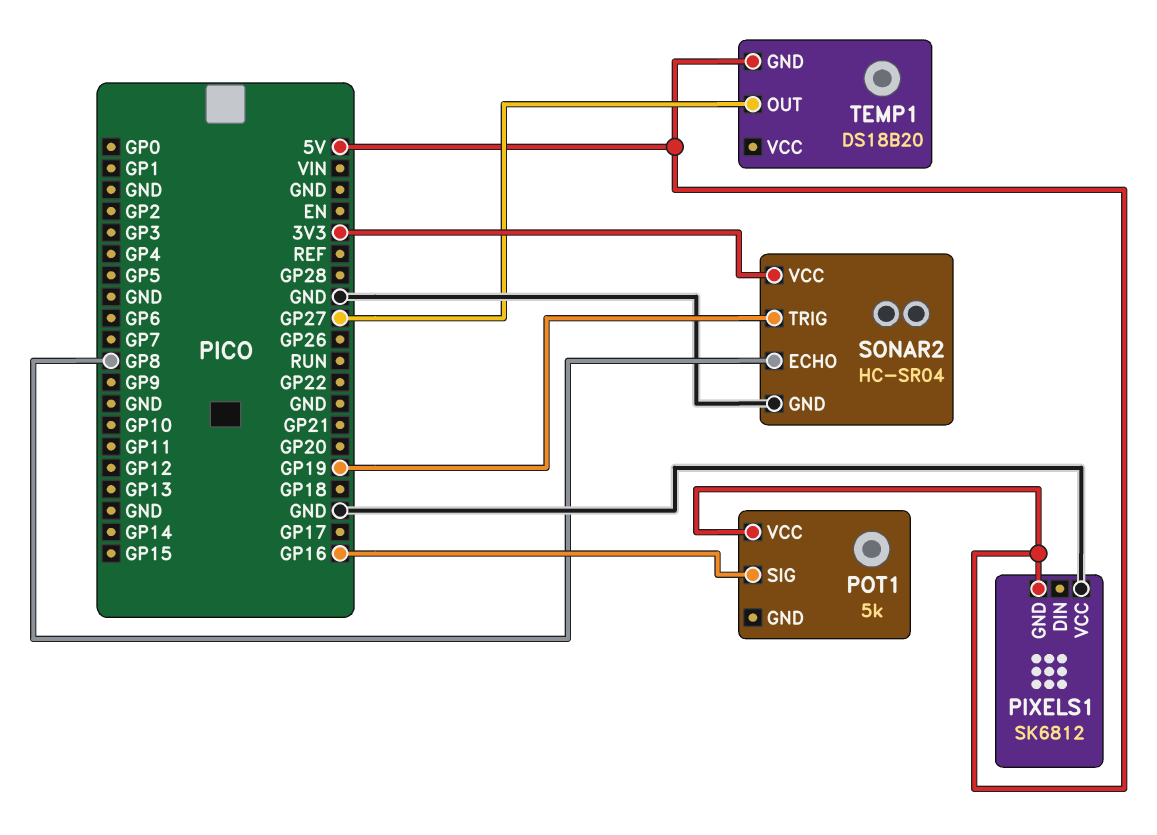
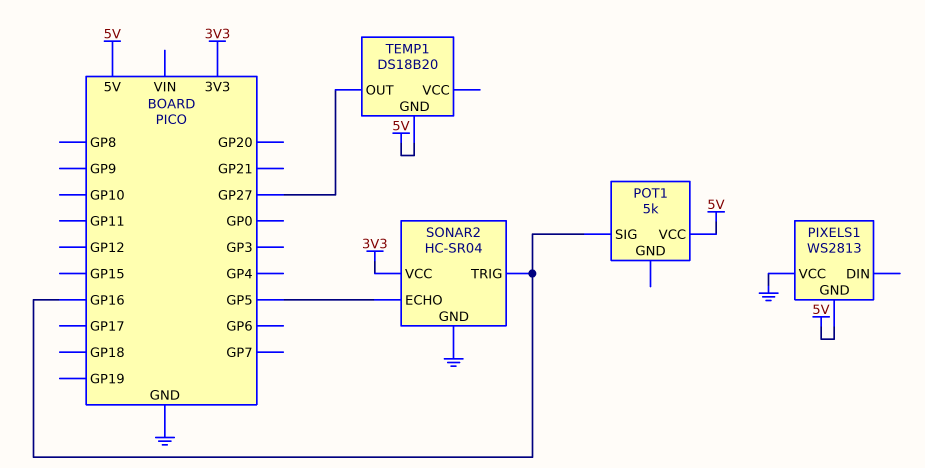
PIXELS1: SK6812 -> WS2813
SONAR2 pin ECHO: GP8 -> GP5
SONAR2 pin TRIG: GP19 -> GP16

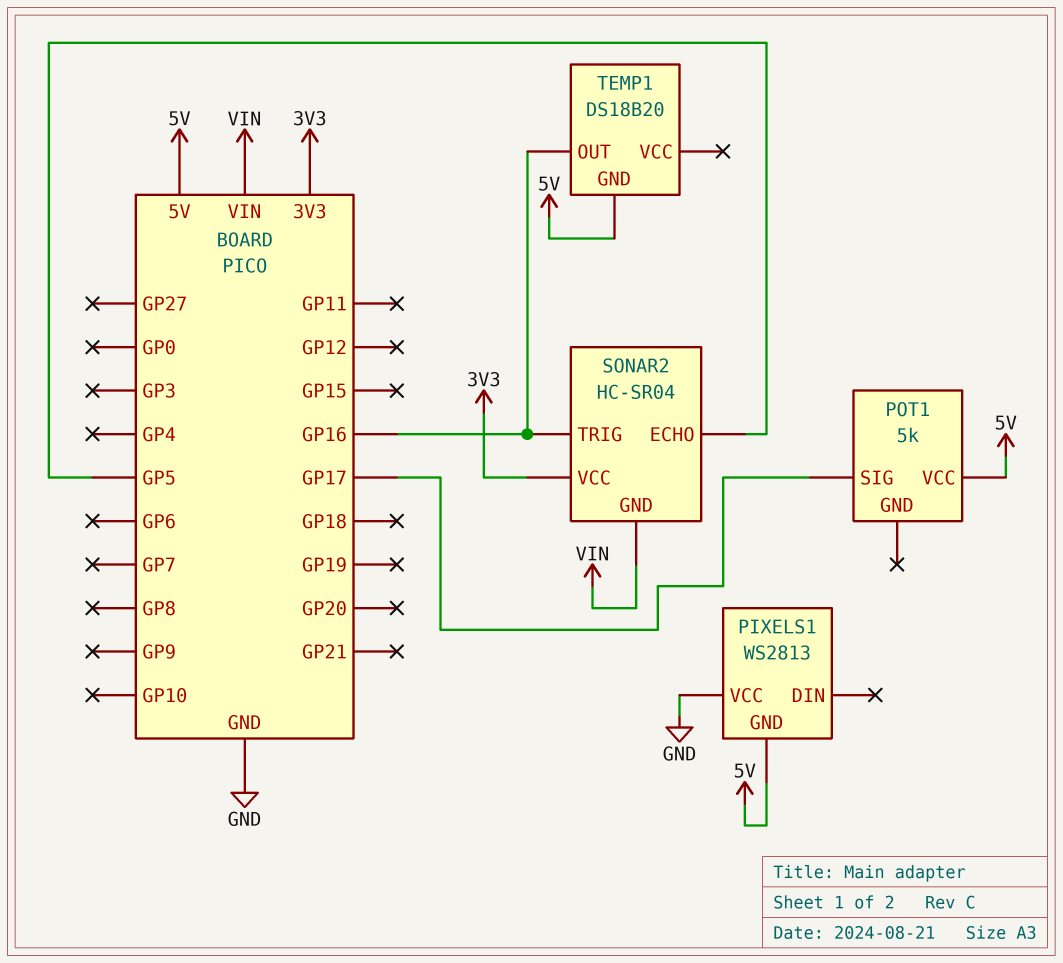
POT1 pin SIG: GP16 -> GP17
SONAR2 pin GND: GND -> VIN
TEMP1 pin OUT: GP27 -> GP16

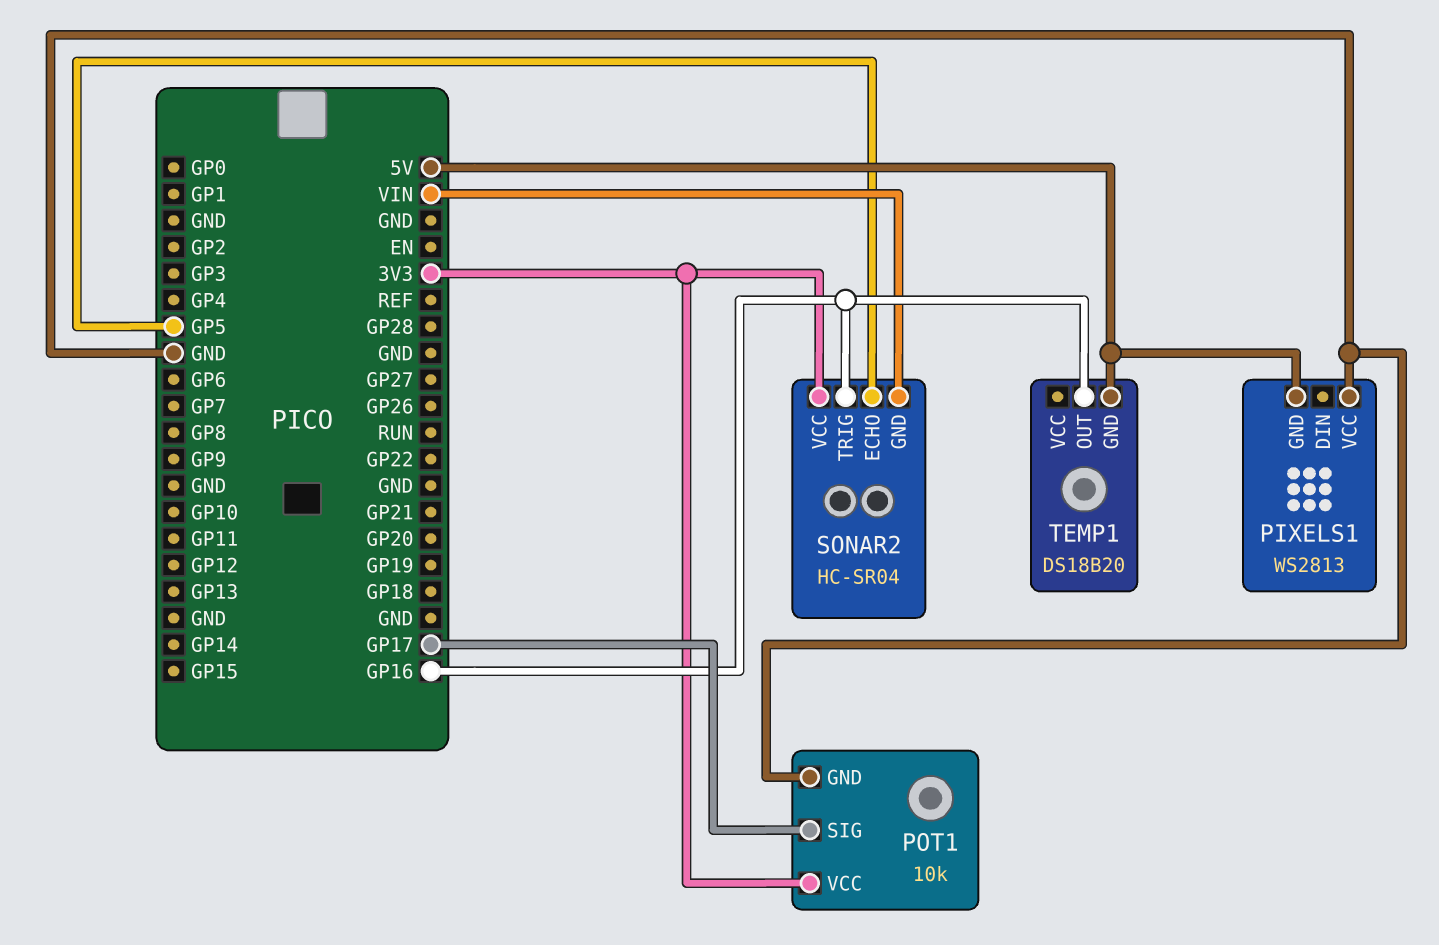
POT1: 5k -> 10k
POT1 pin GND: none -> GND
POT1 pin VCC: 5V -> 3V3

